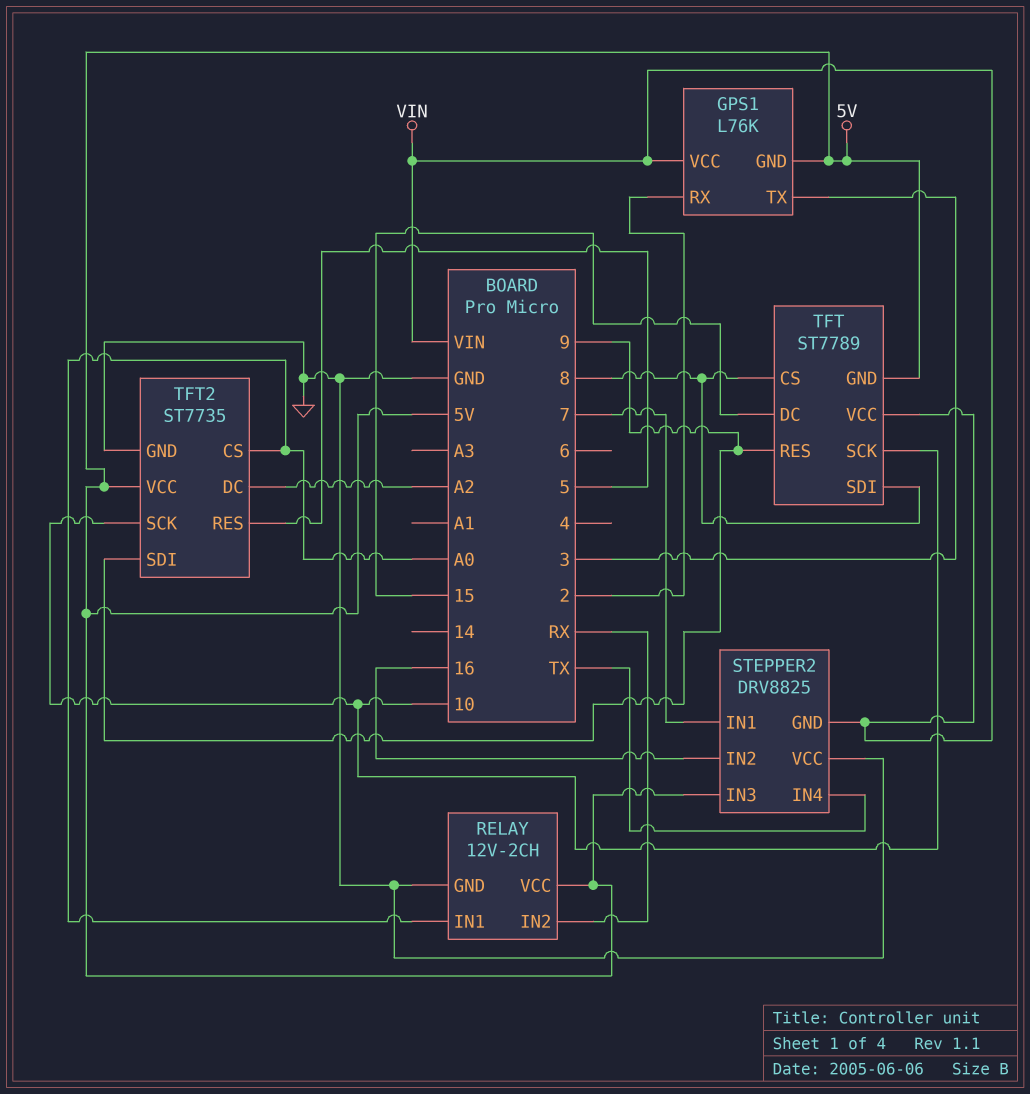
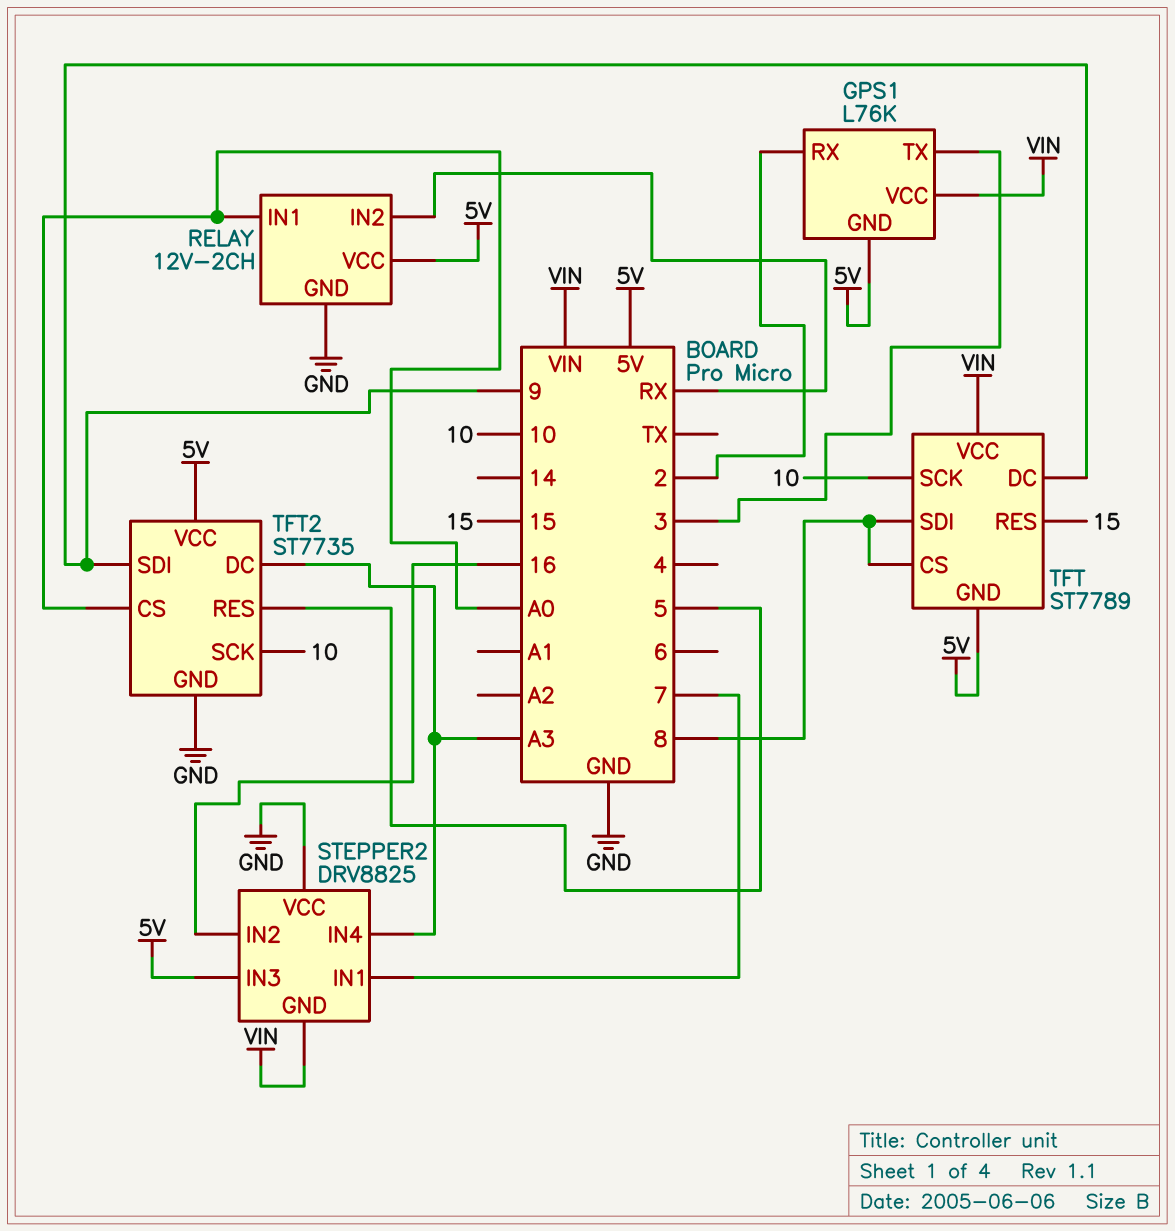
STEPPER2 pin IN4: TX -> A3
TFT pin DC: 15 -> 9
TFT pin RES: 9 -> 15
TFT2 pin DC: A2 -> A3

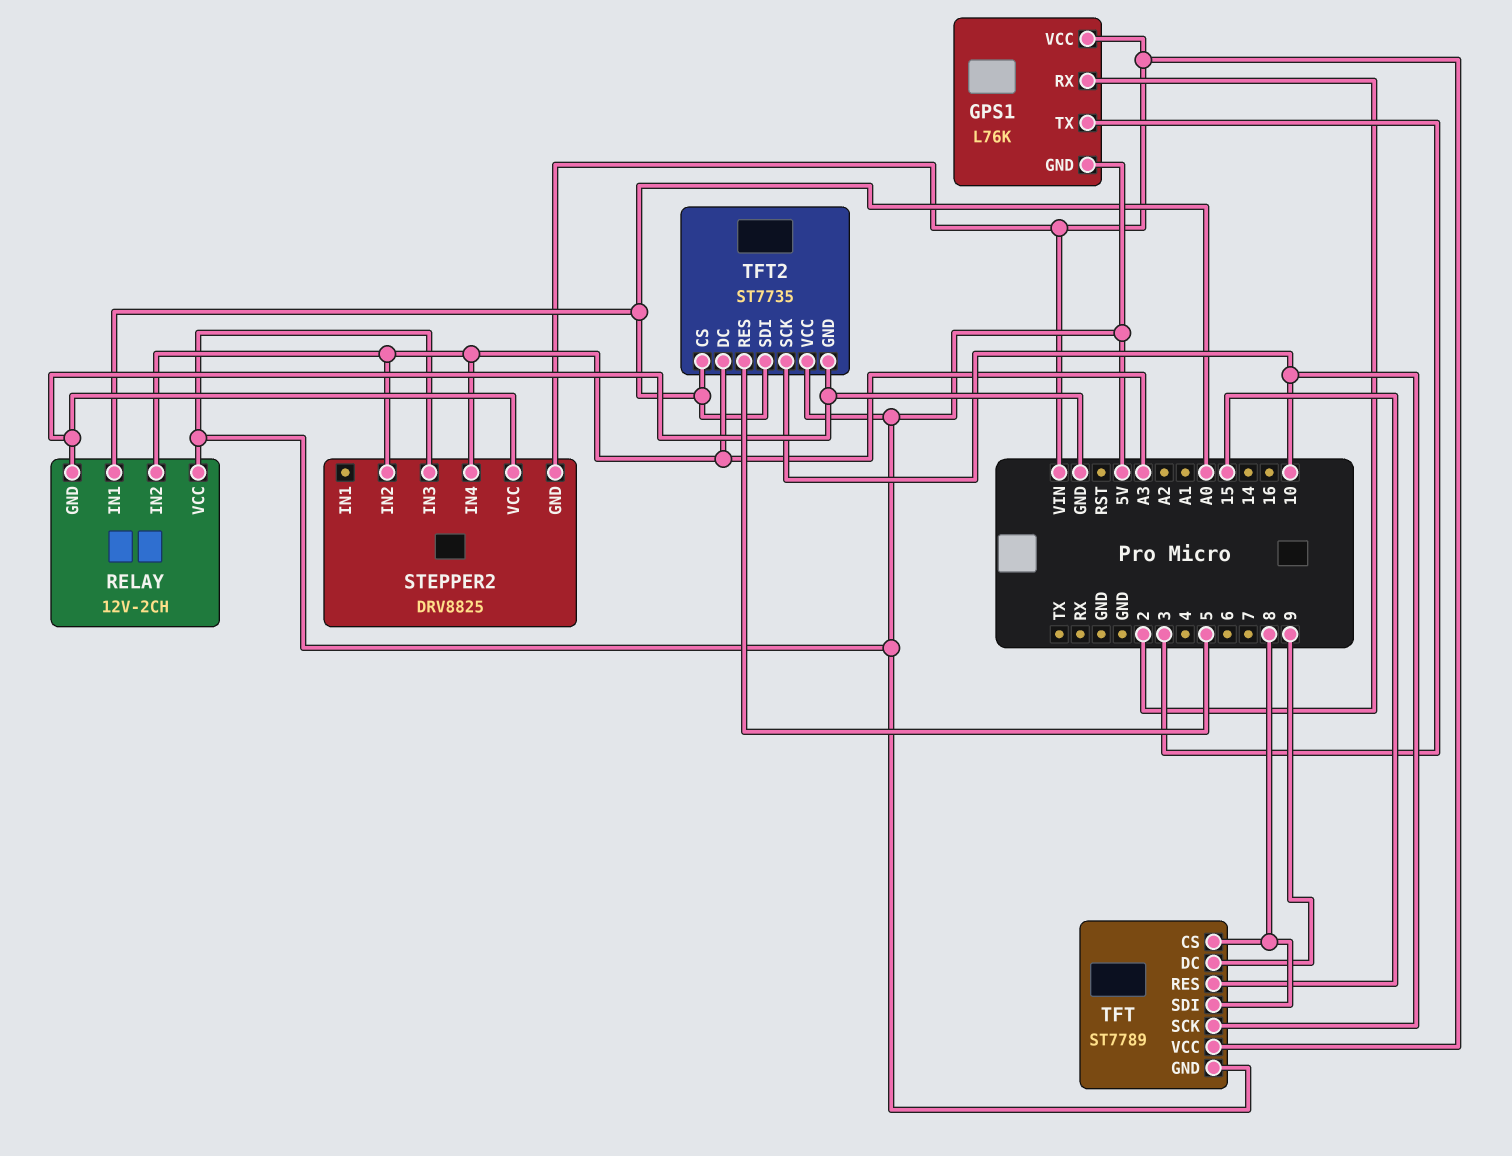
RELAY pin IN2: RX -> A3
STEPPER2 pin IN1: 7 -> none
STEPPER2 pin IN2: 16 -> A3
TFT2 pin SDI: 9 -> A0

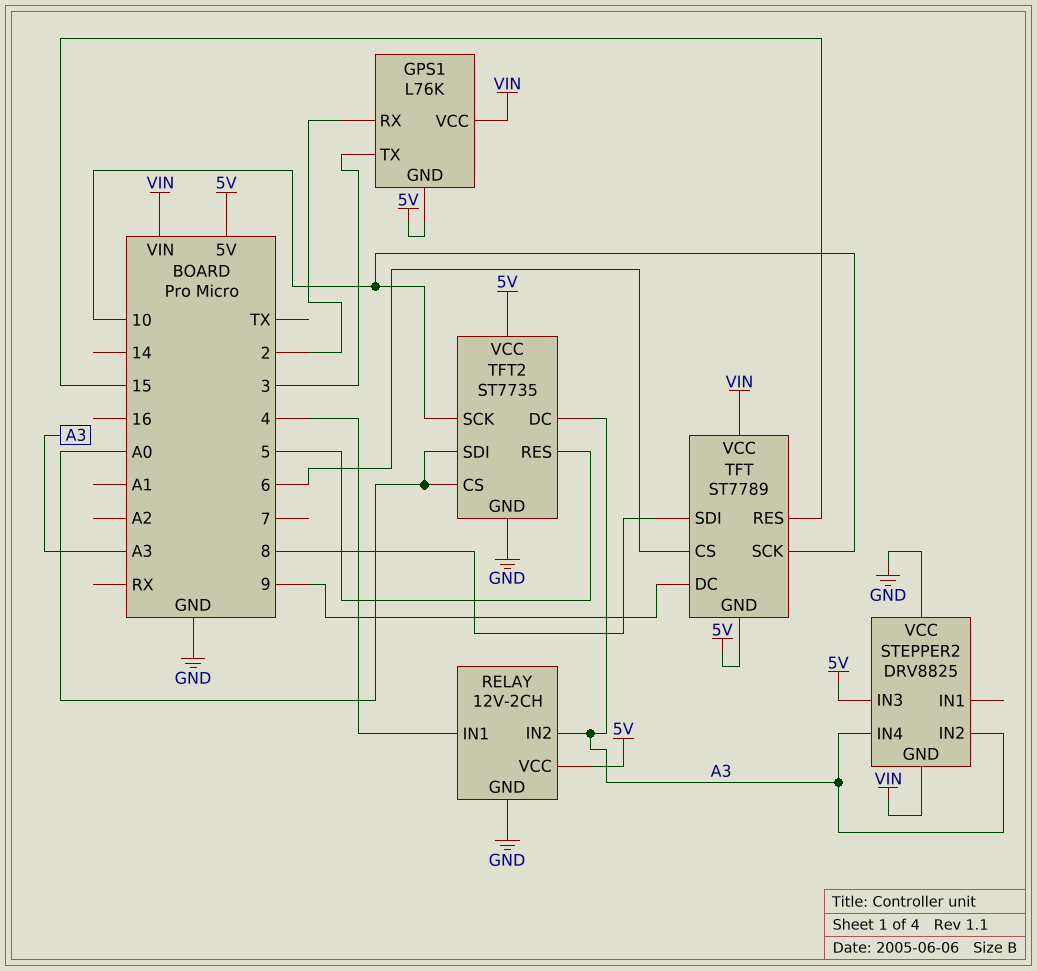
RELAY pin IN1: A0 -> 4
TFT pin CS: 8 -> 6

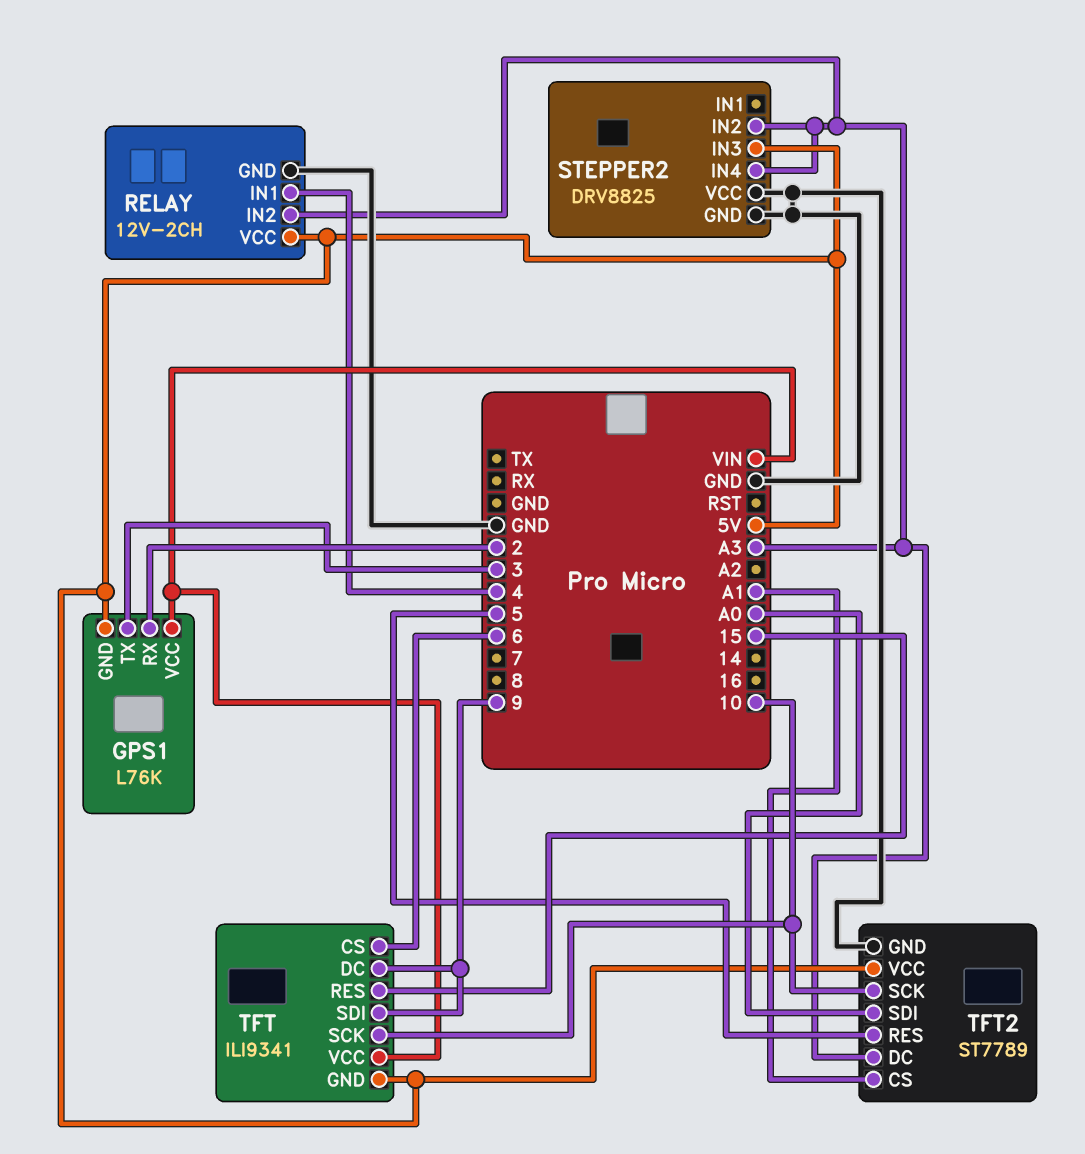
STEPPER2 pin GND: VIN -> GND
TFT: ST7789 -> ILI9341
TFT pin SDI: 8 -> 9
TFT2: ST7735 -> ST7789
TFT2 pin CS: A0 -> A1

